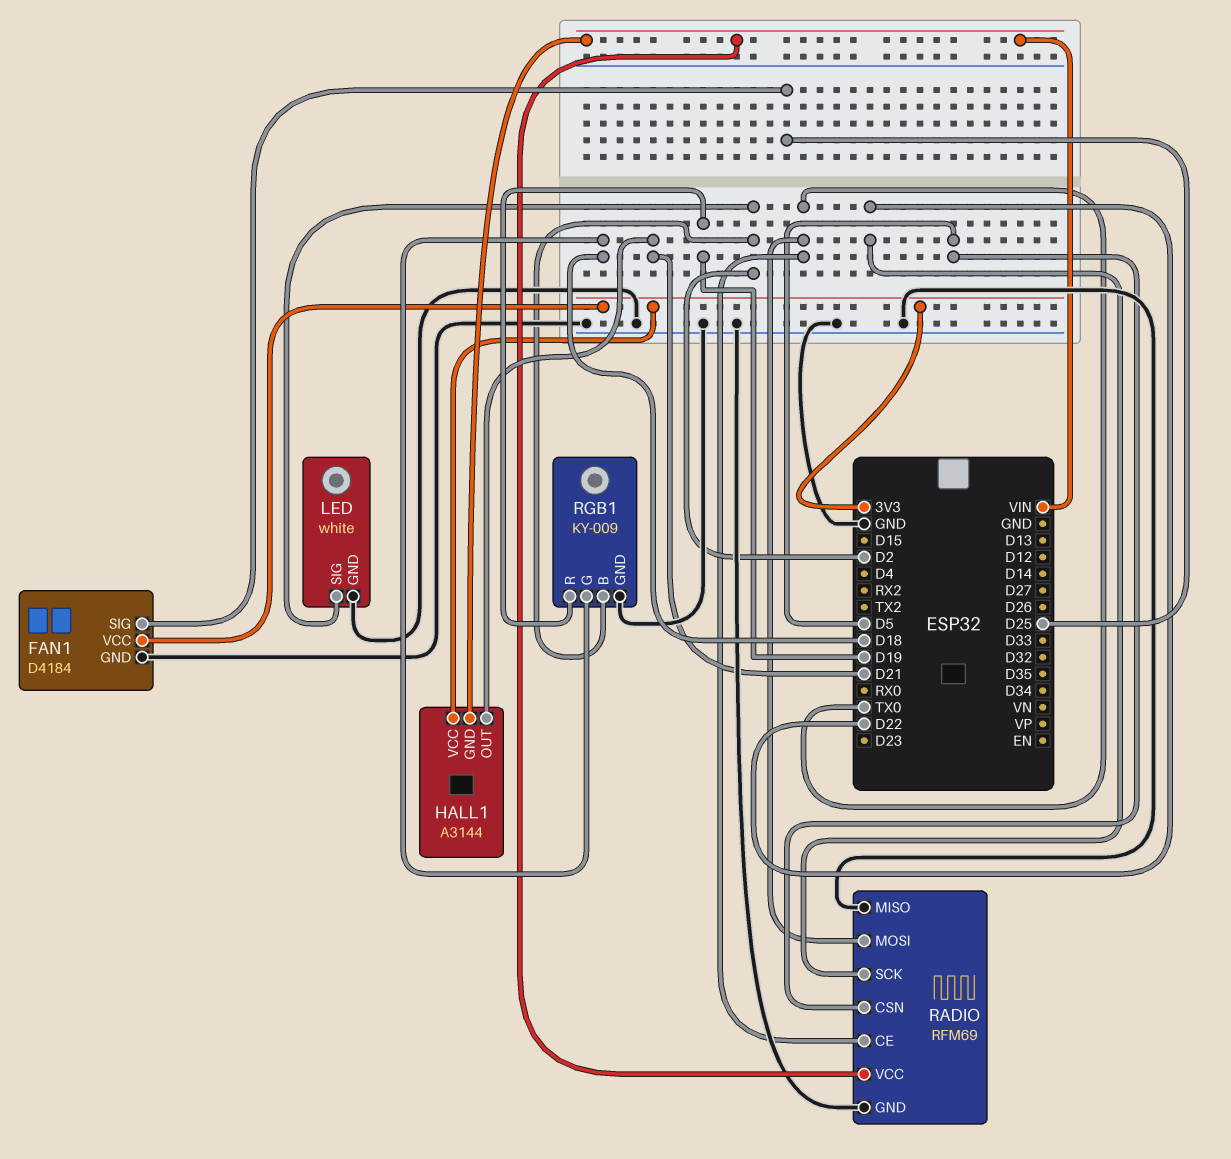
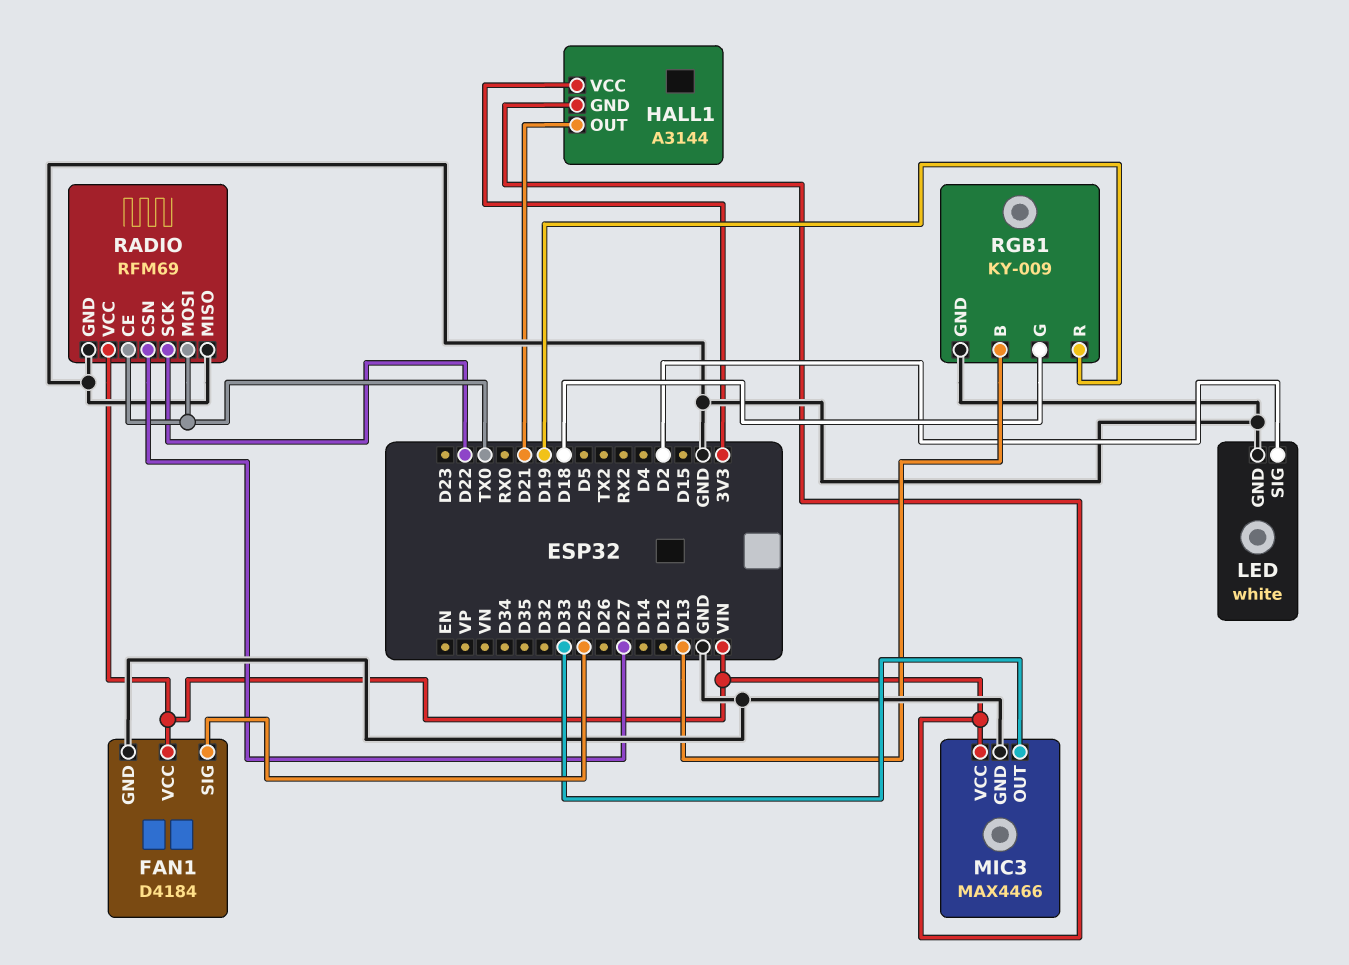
FAN1 pin VCC: 3V3 -> VIN
MIC3: none -> MAX4466
MIC3 pin GND: none -> GND
MIC3 pin OUT: none -> D33
MIC3 pin VCC: none -> VIN
RADIO pin CSN: D5 -> D27
RGB1 pin B: D2 -> D13

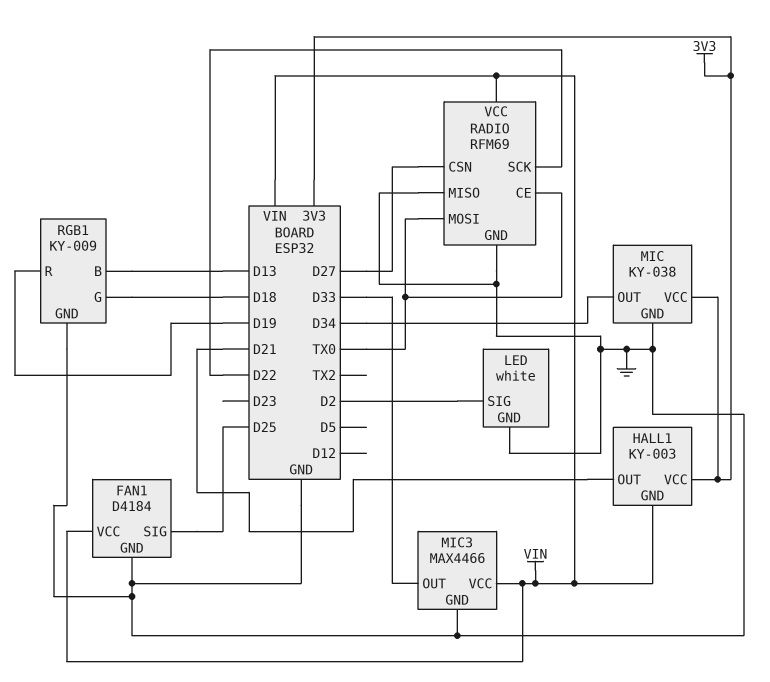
HALL1: A3144 -> KY-003
MIC: none -> KY-038
MIC pin GND: none -> GND
MIC pin OUT: none -> D34
MIC pin VCC: none -> 3V3

